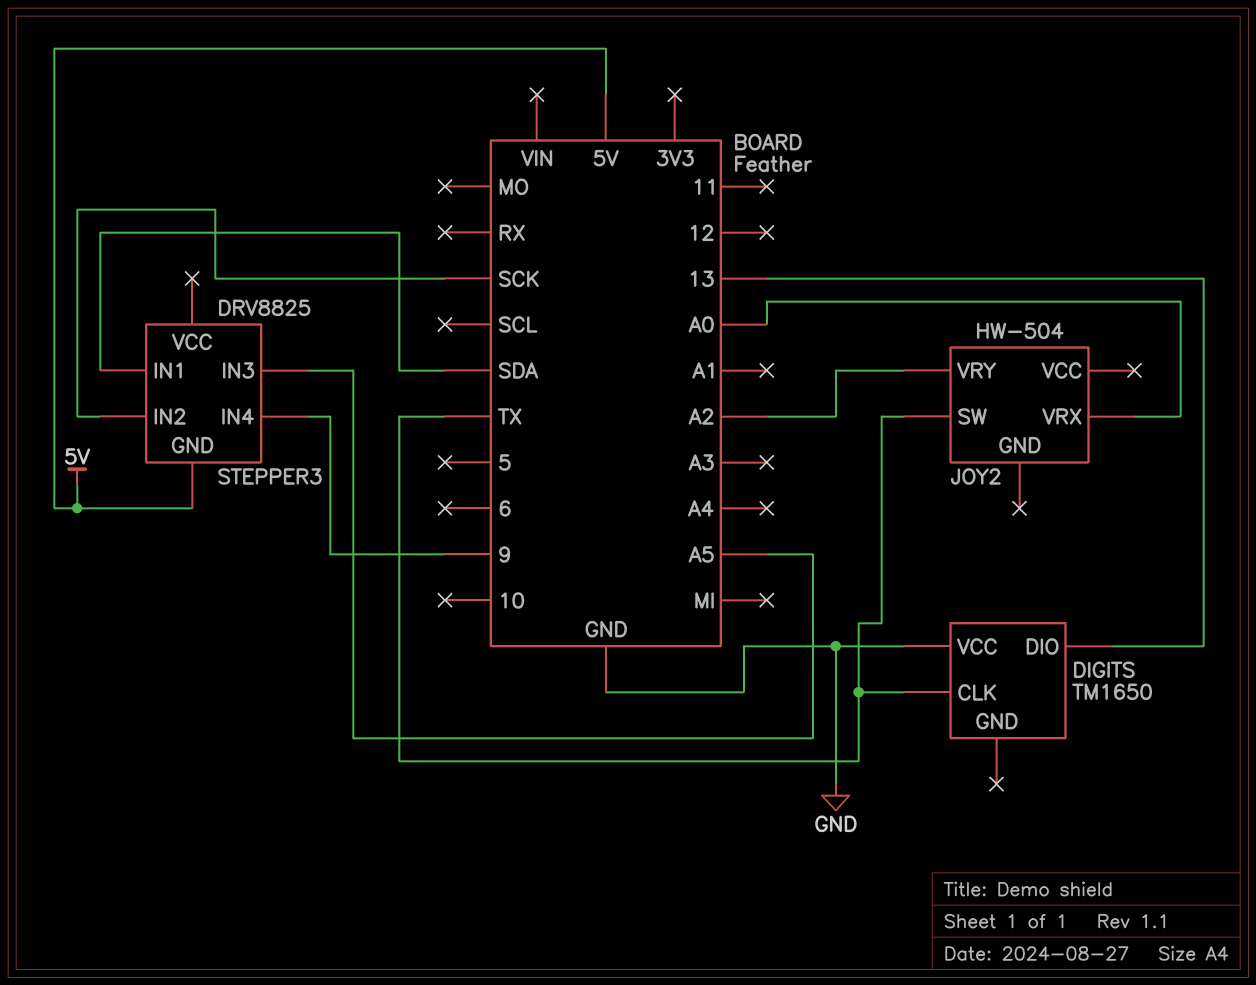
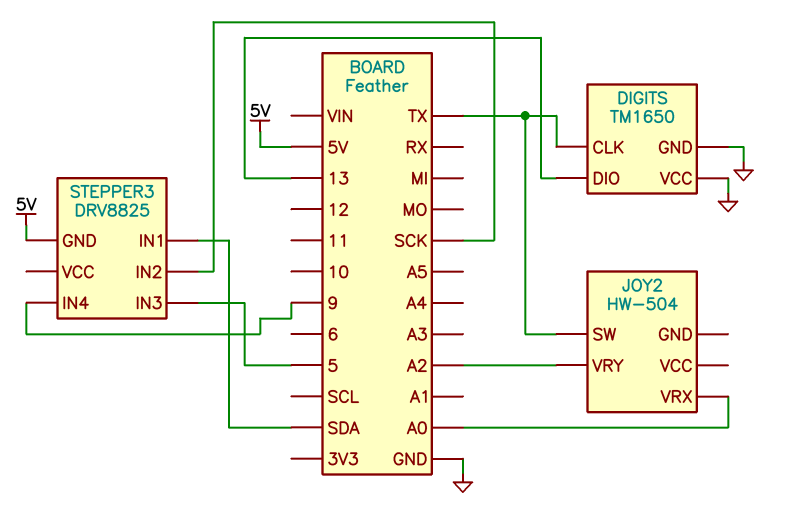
DIGITS pin GND: none -> GND
STEPPER3 pin IN3: A5 -> 5

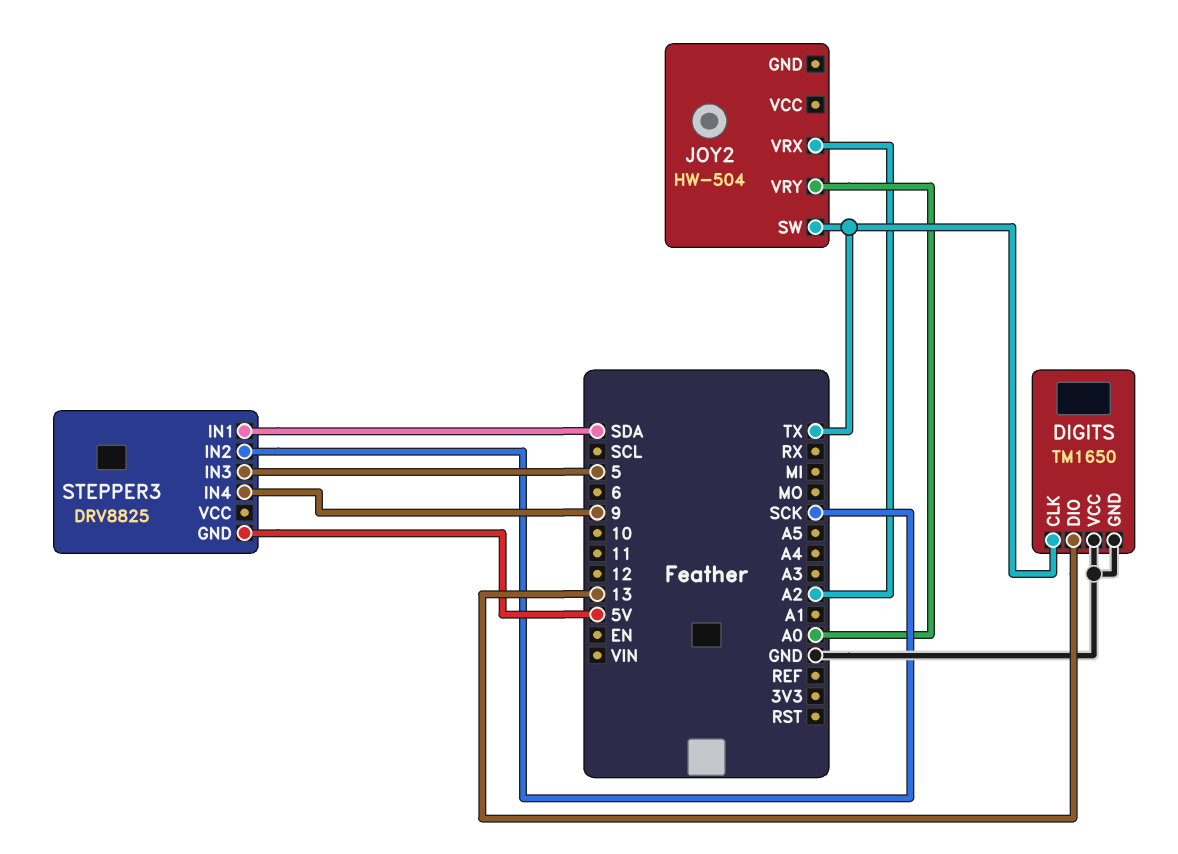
JOY2 pin VRX: A0 -> A2
JOY2 pin VRY: A2 -> A0

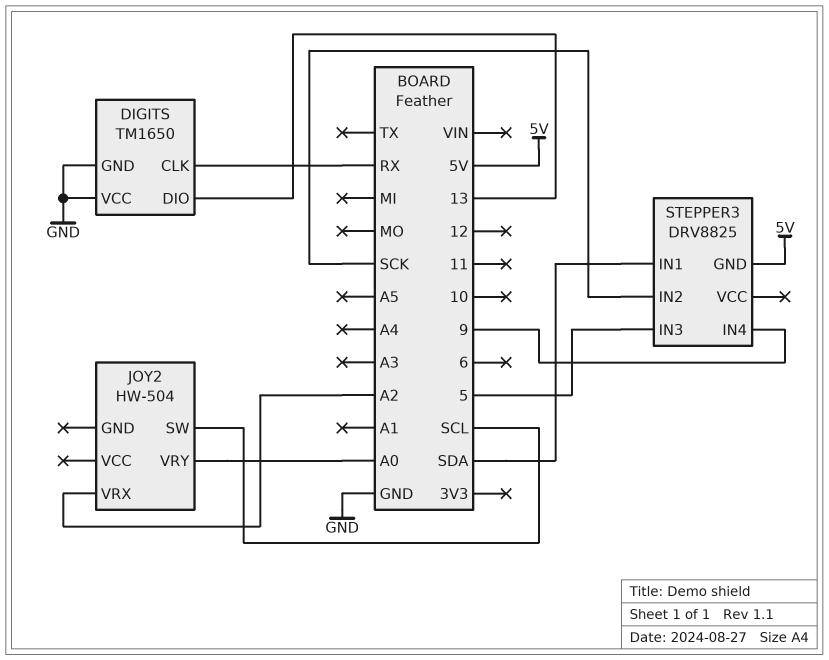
DIGITS pin CLK: TX -> RX
JOY2 pin SW: TX -> SCL

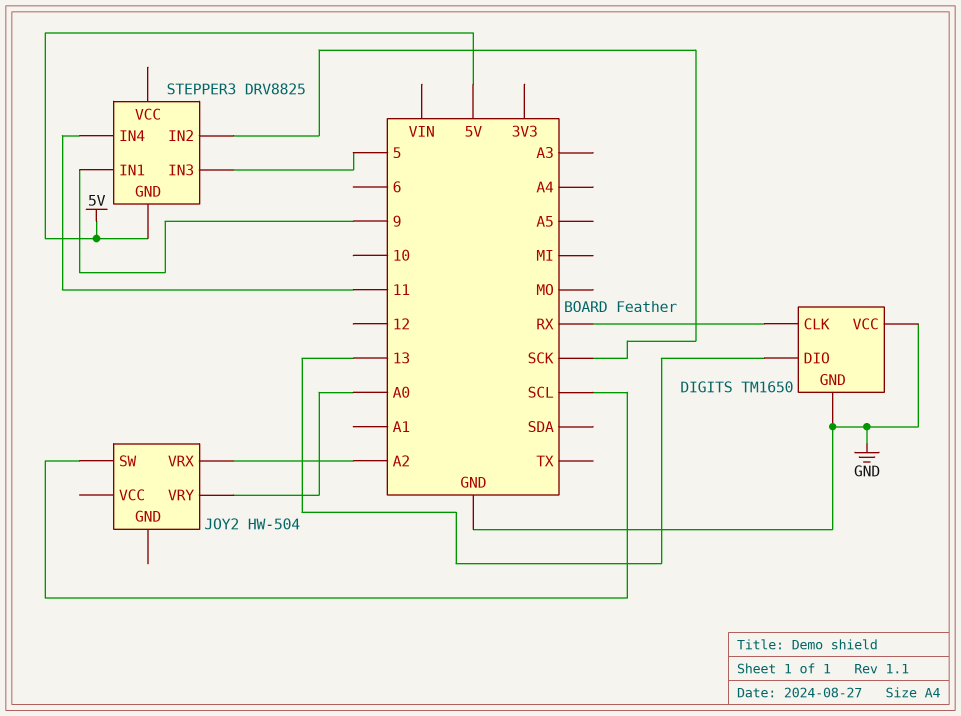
STEPPER3 pin IN1: SDA -> 9
STEPPER3 pin IN4: 9 -> 11

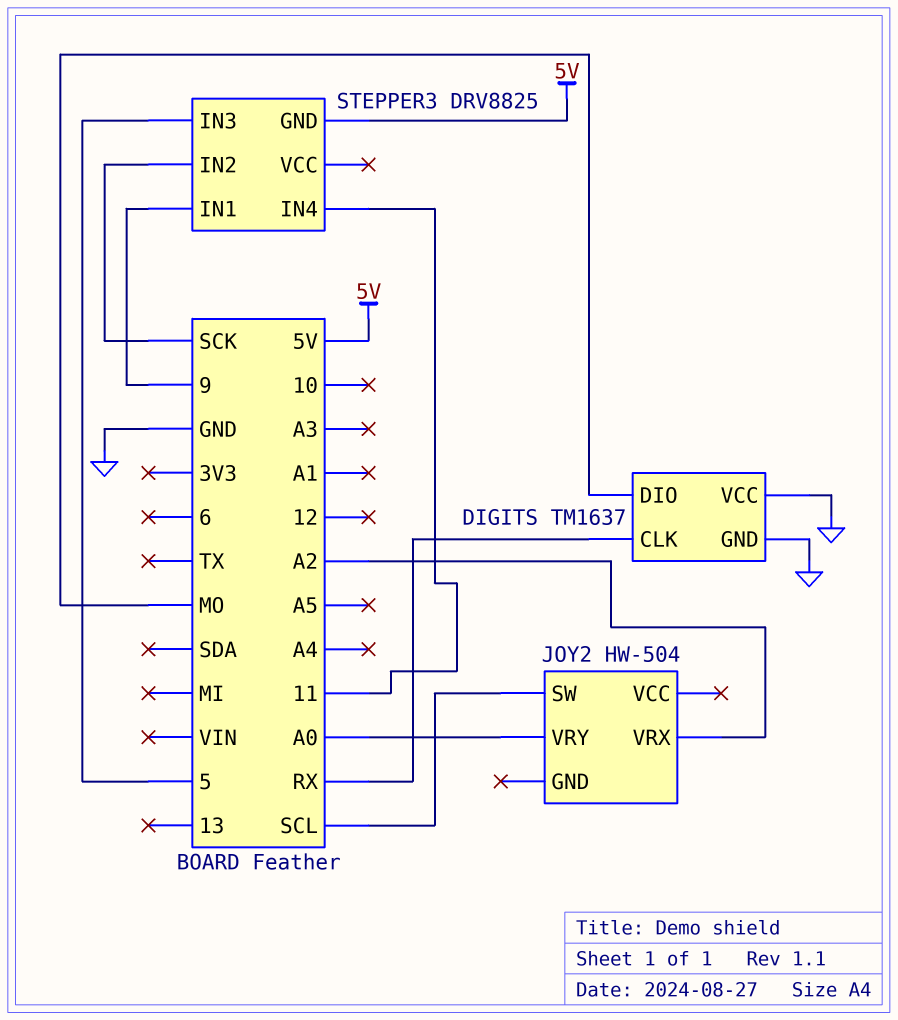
DIGITS: TM1650 -> TM1637
DIGITS pin DIO: 13 -> MO

